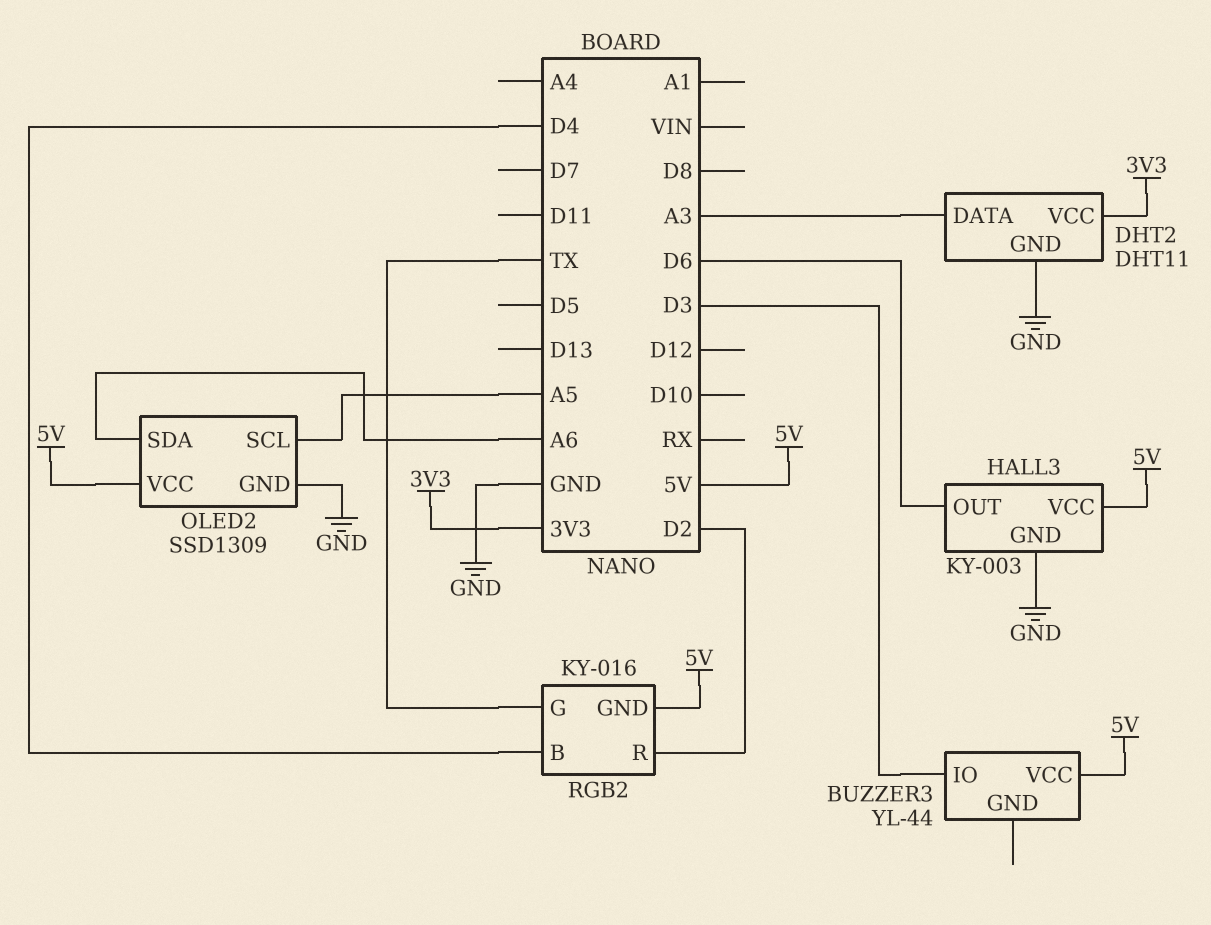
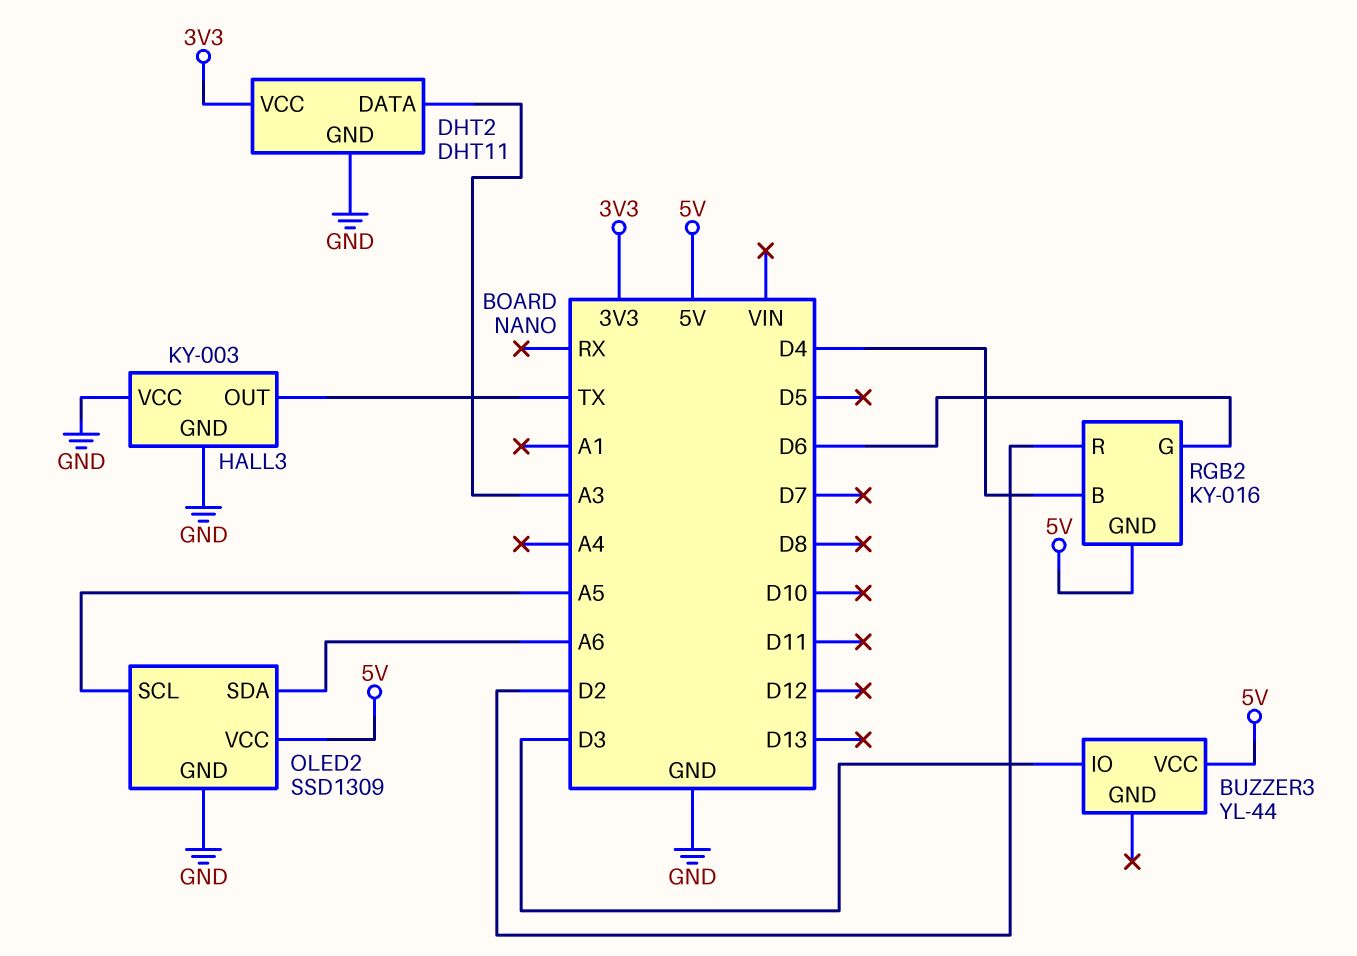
HALL3 pin OUT: D6 -> TX
HALL3 pin VCC: 5V -> GND
RGB2 pin G: TX -> D6

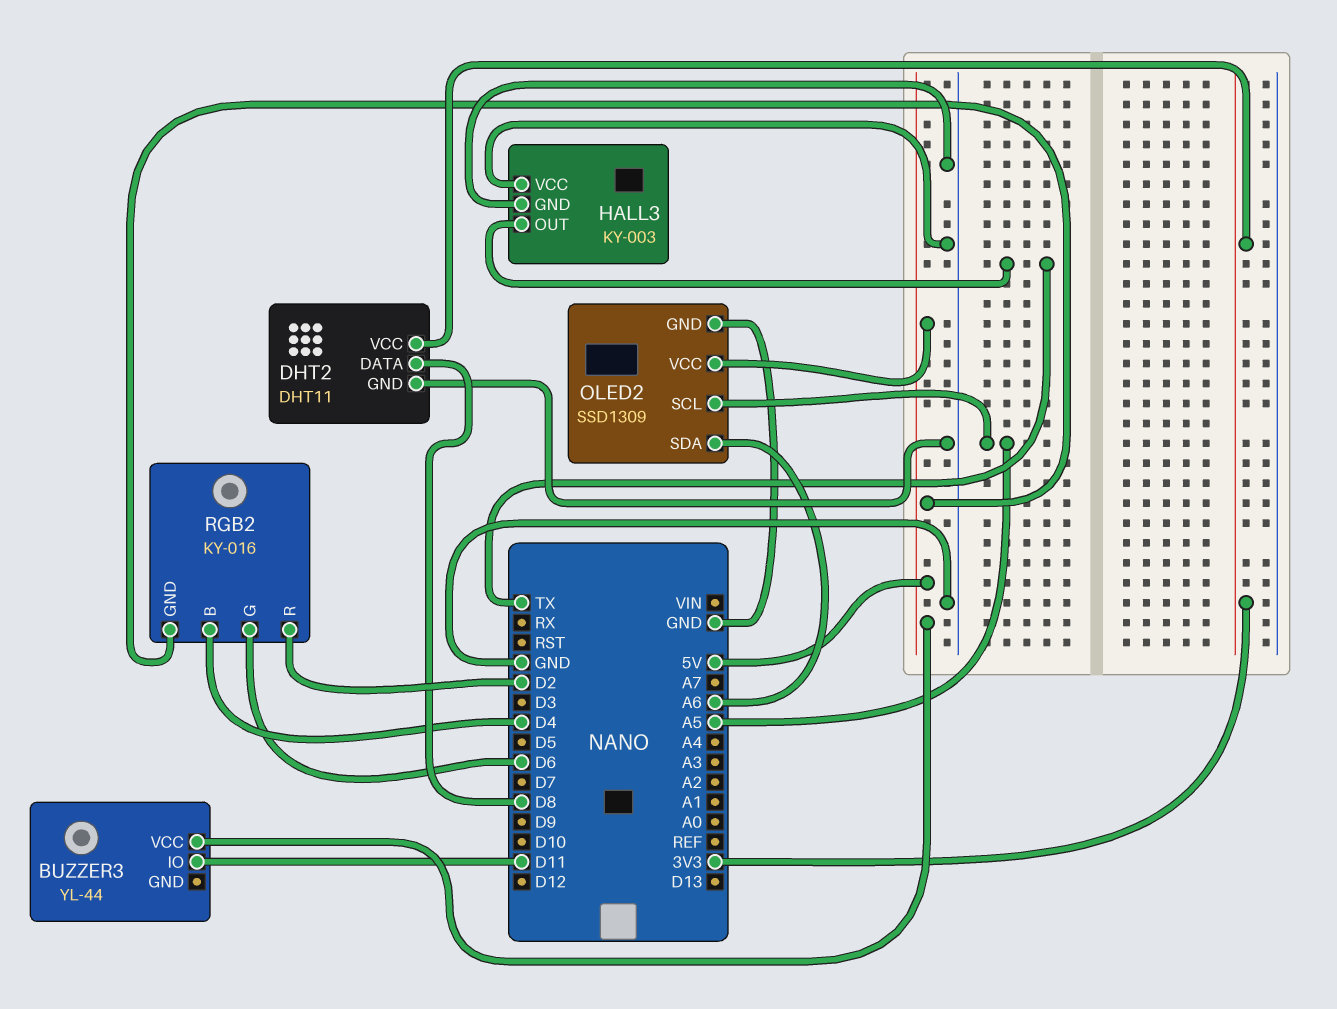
BUZZER3 pin IO: D3 -> D11
DHT2 pin DATA: A3 -> D8

